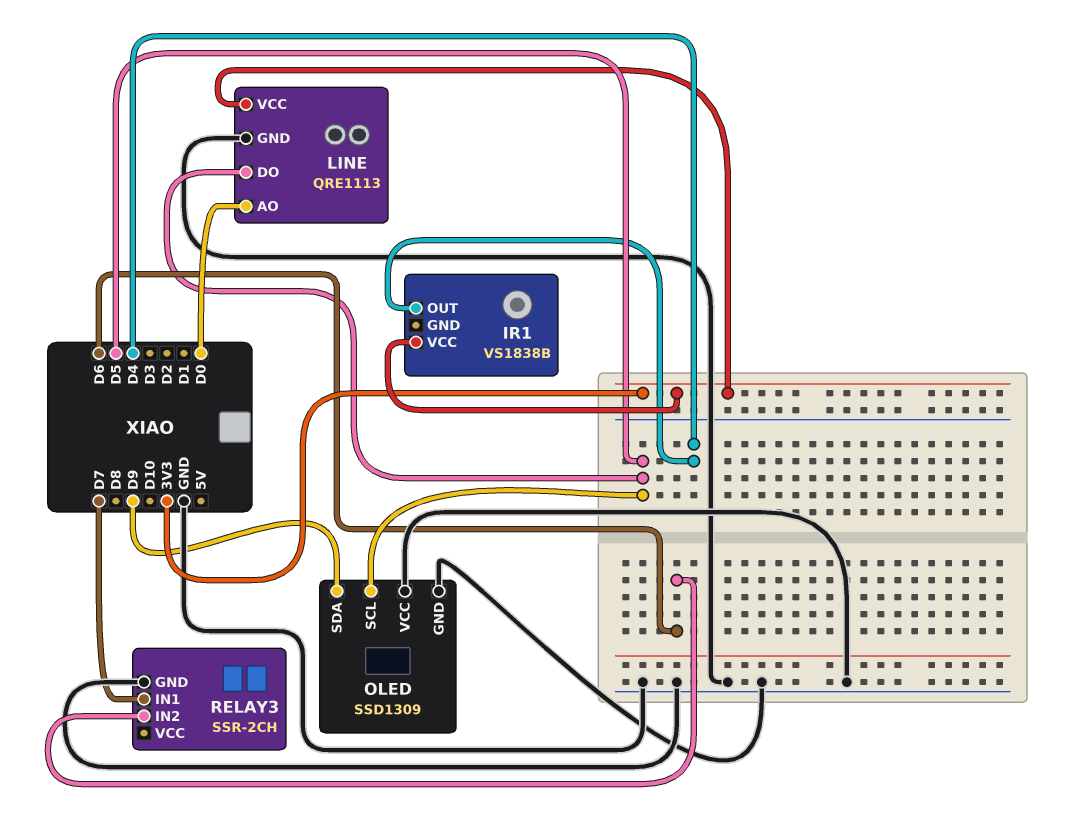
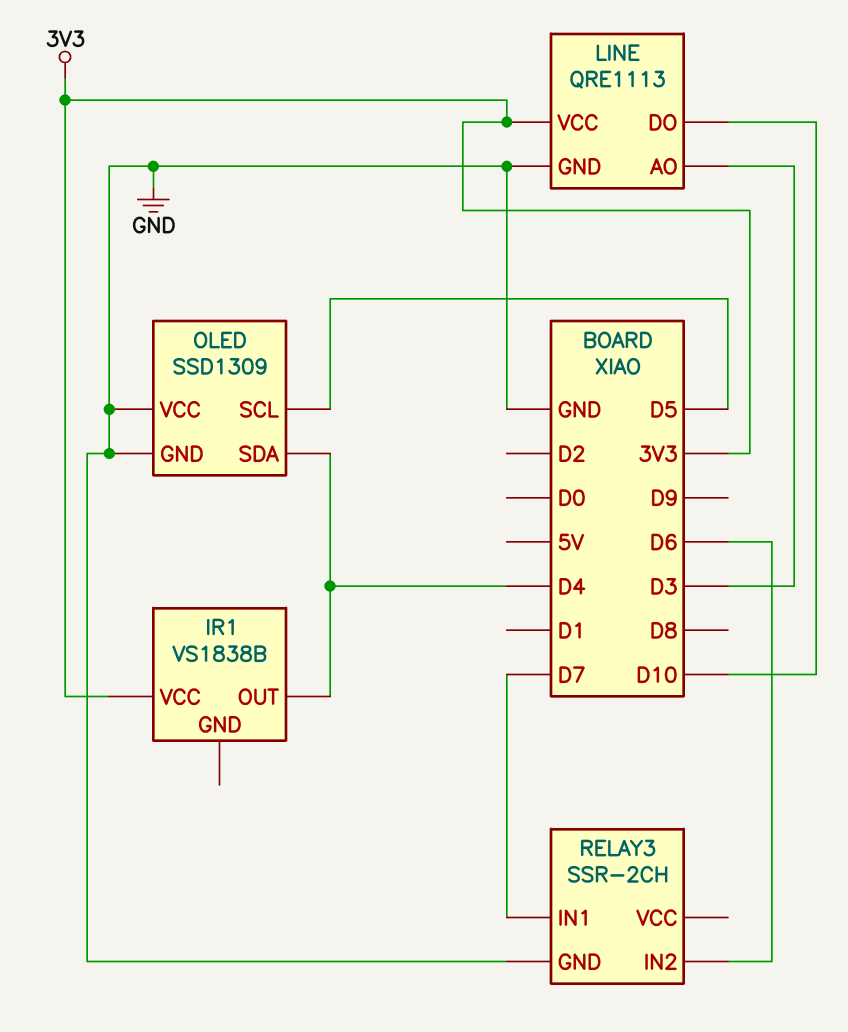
LINE pin AO: D0 -> D3
LINE pin DO: D5 -> D10
OLED pin SDA: D9 -> D4

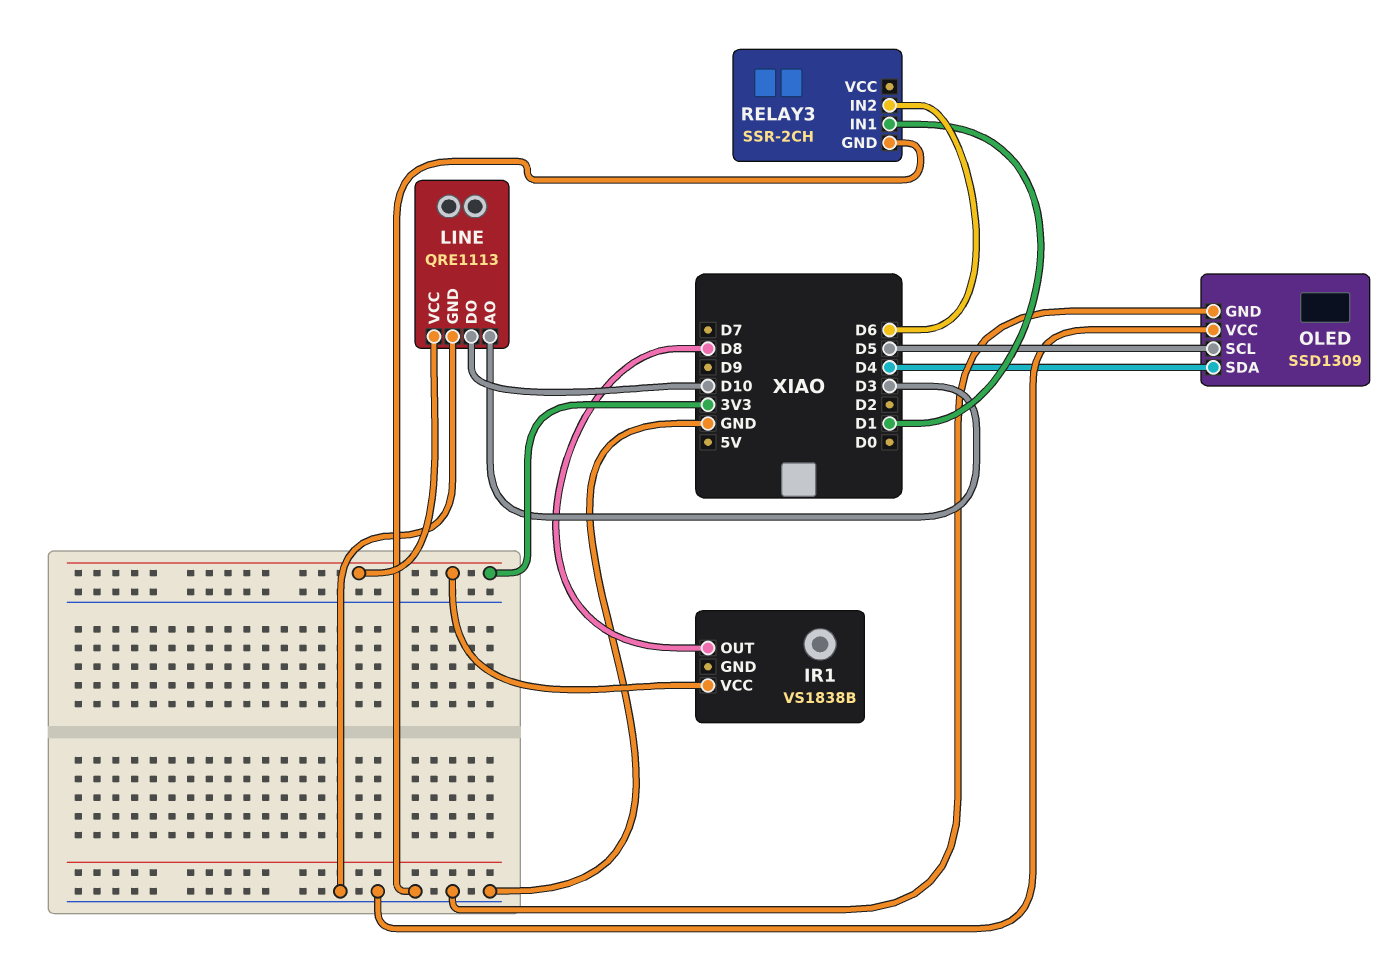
IR1 pin OUT: D4 -> D8
RELAY3 pin IN1: D7 -> D1

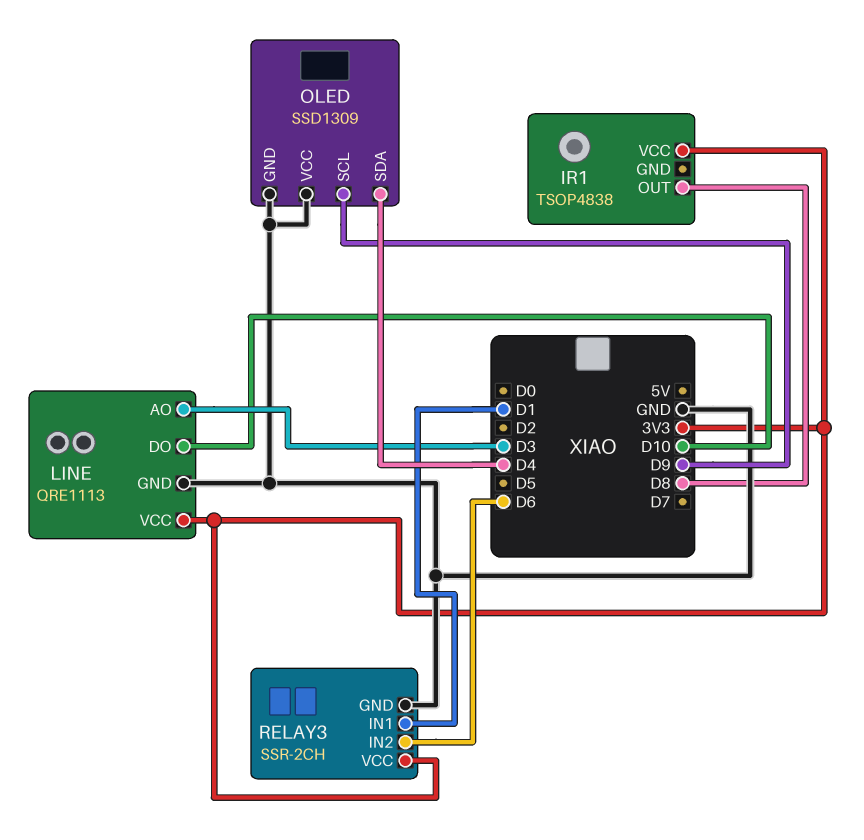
IR1: VS1838B -> TSOP4838
OLED pin SCL: D5 -> D9
RELAY3 pin VCC: none -> 3V3

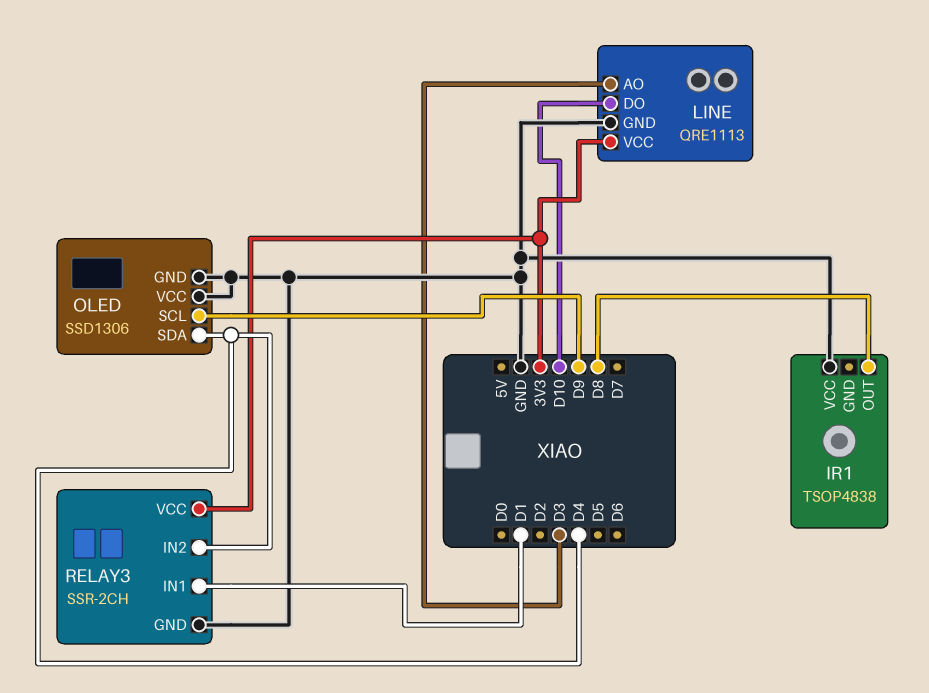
IR1 pin VCC: 3V3 -> GND
OLED: SSD1309 -> SSD1306
RELAY3 pin IN2: D6 -> D4

